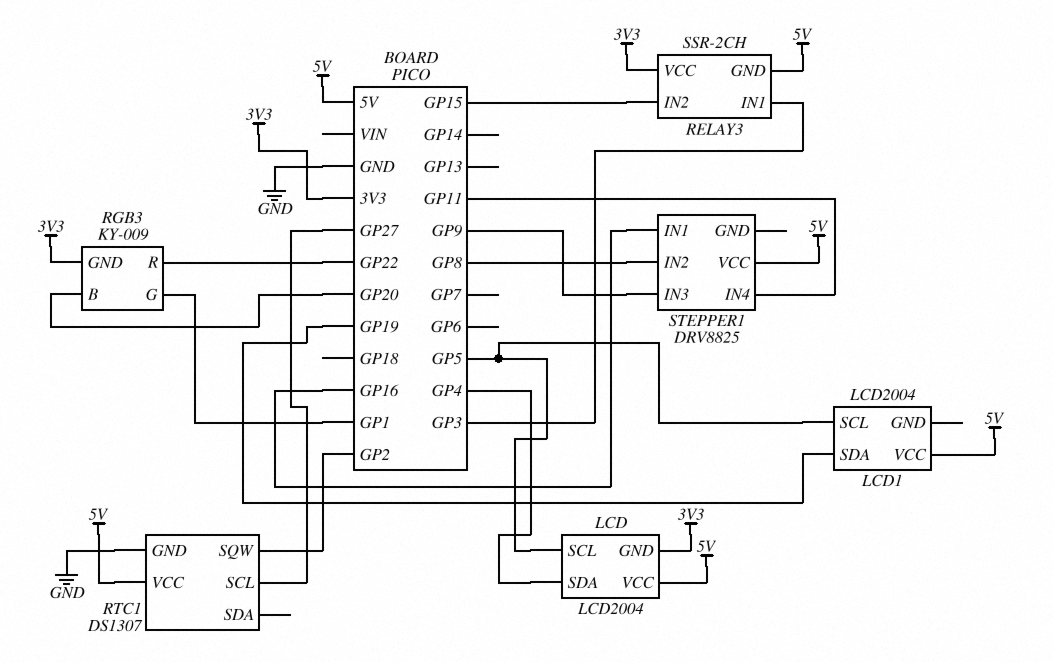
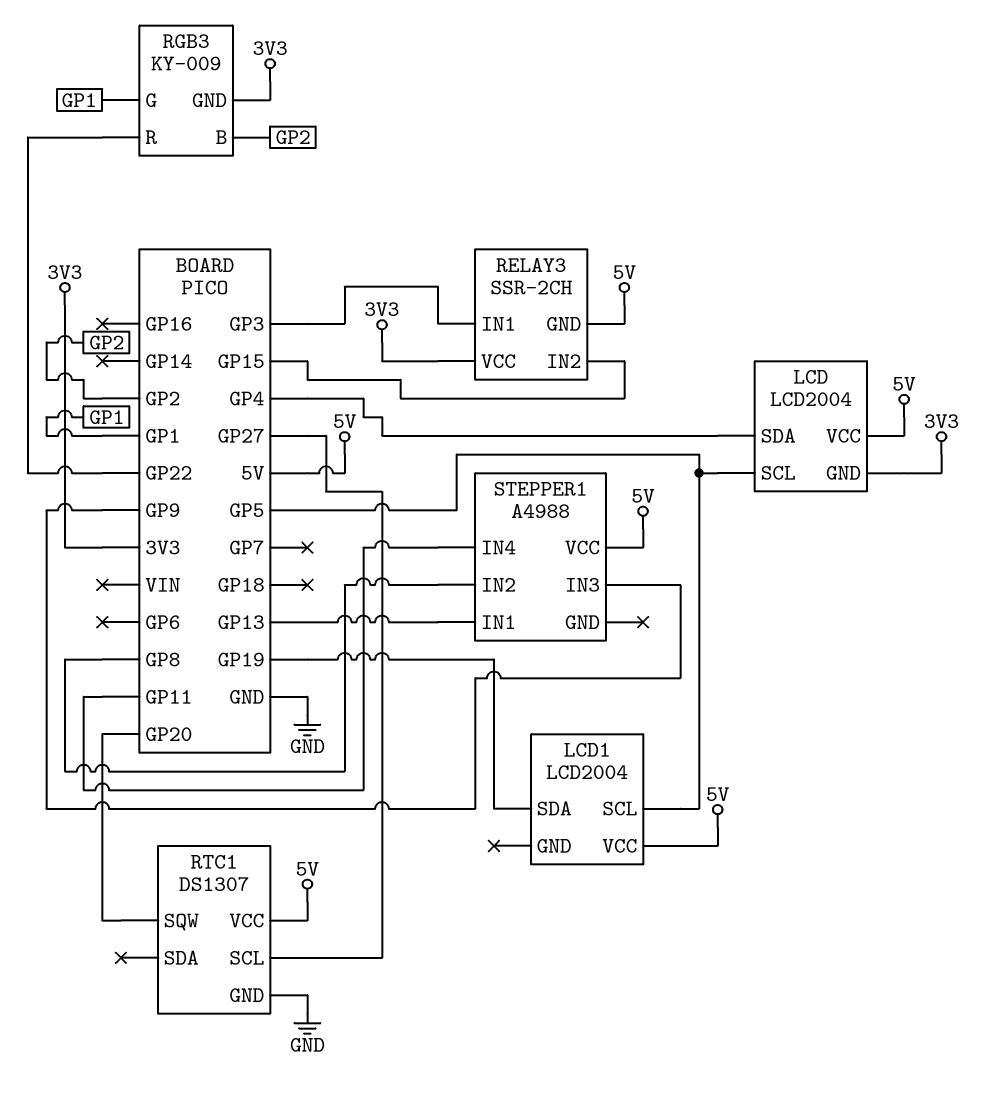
RGB3 pin B: GP20 -> GP2
RTC1 pin SQW: GP2 -> GP20
STEPPER1: DRV8825 -> A4988
STEPPER1 pin IN1: GP16 -> GP13

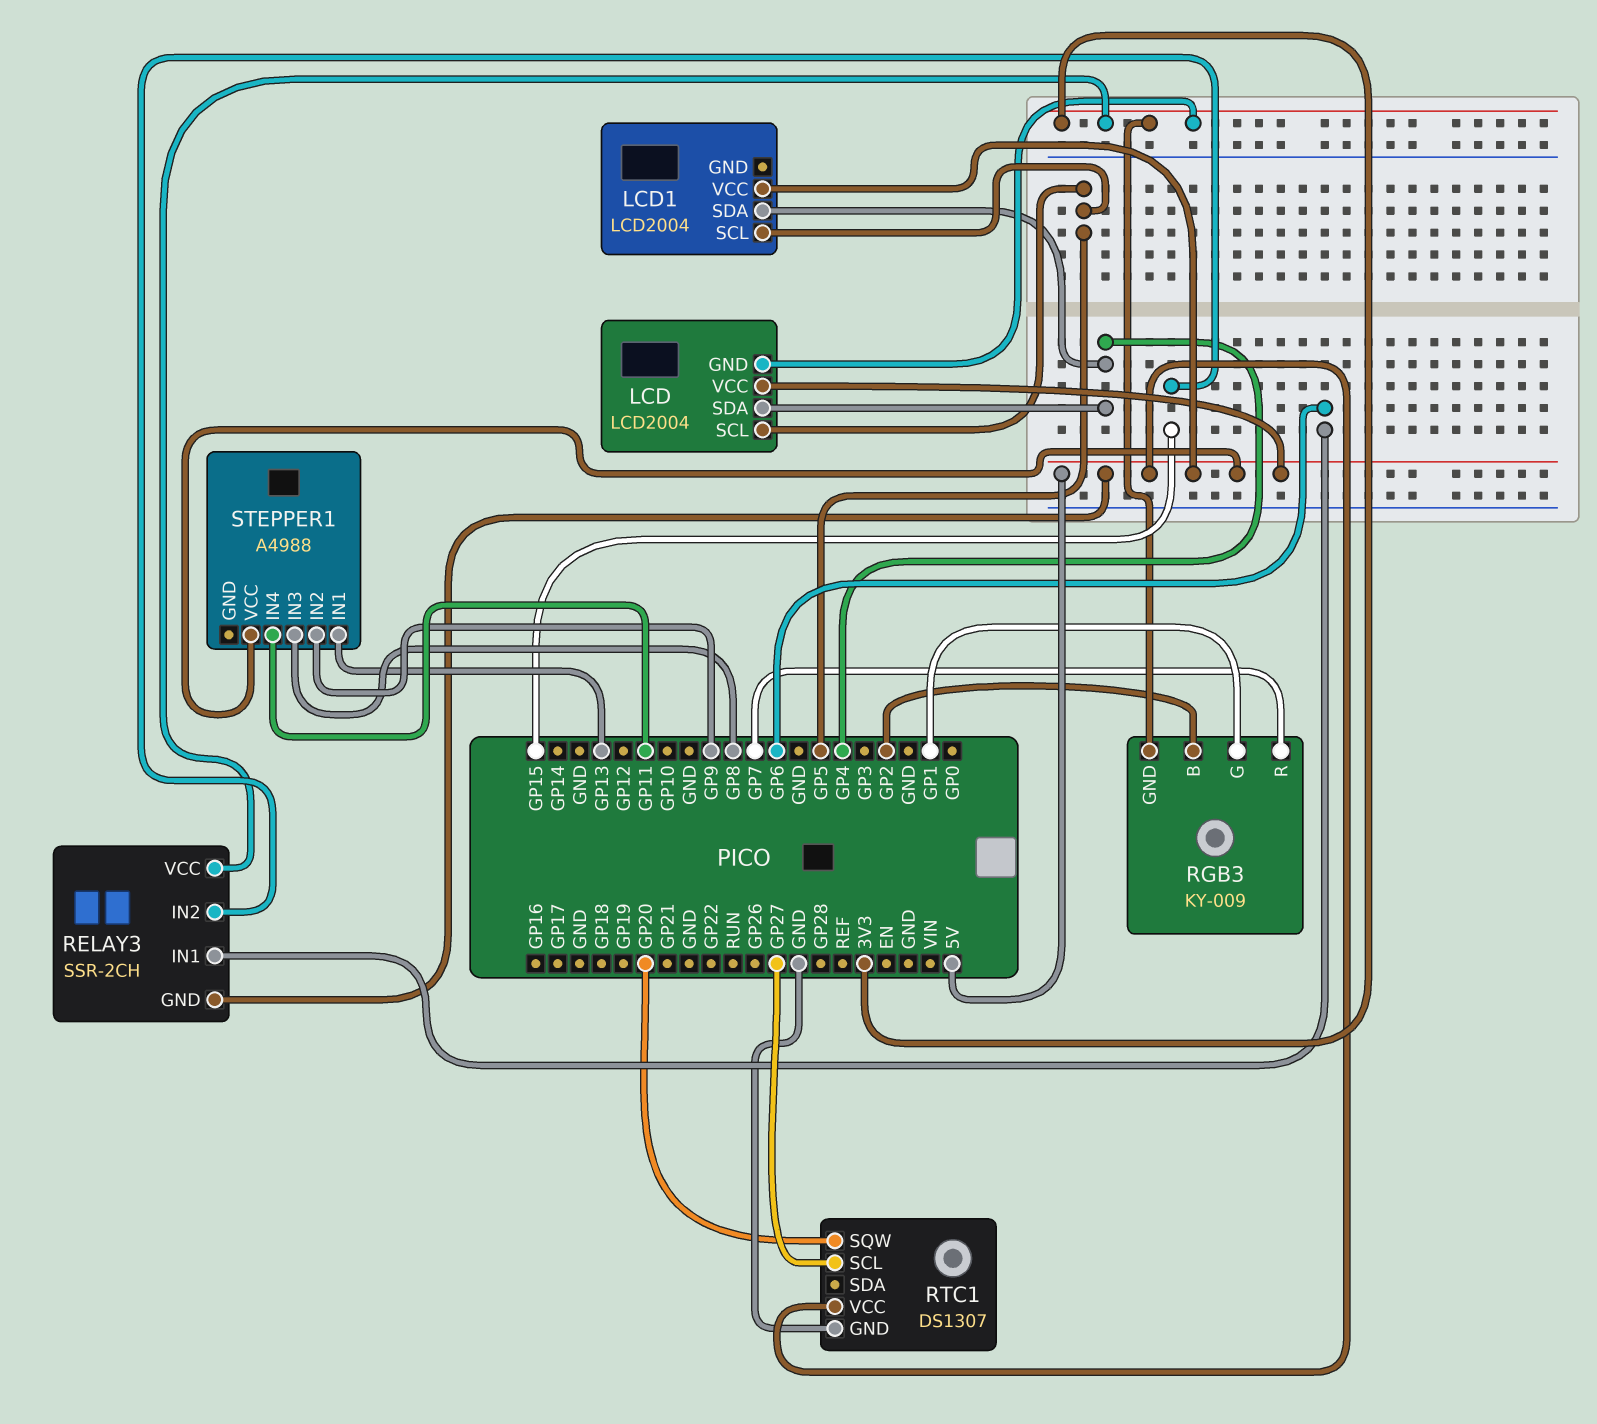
LCD1 pin SDA: GP19 -> GP4
RELAY3 pin IN1: GP3 -> GP6
RGB3 pin R: GP22 -> GP7
STEPPER1 pin IN2: GP8 -> GP9
STEPPER1 pin IN3: GP9 -> GP8

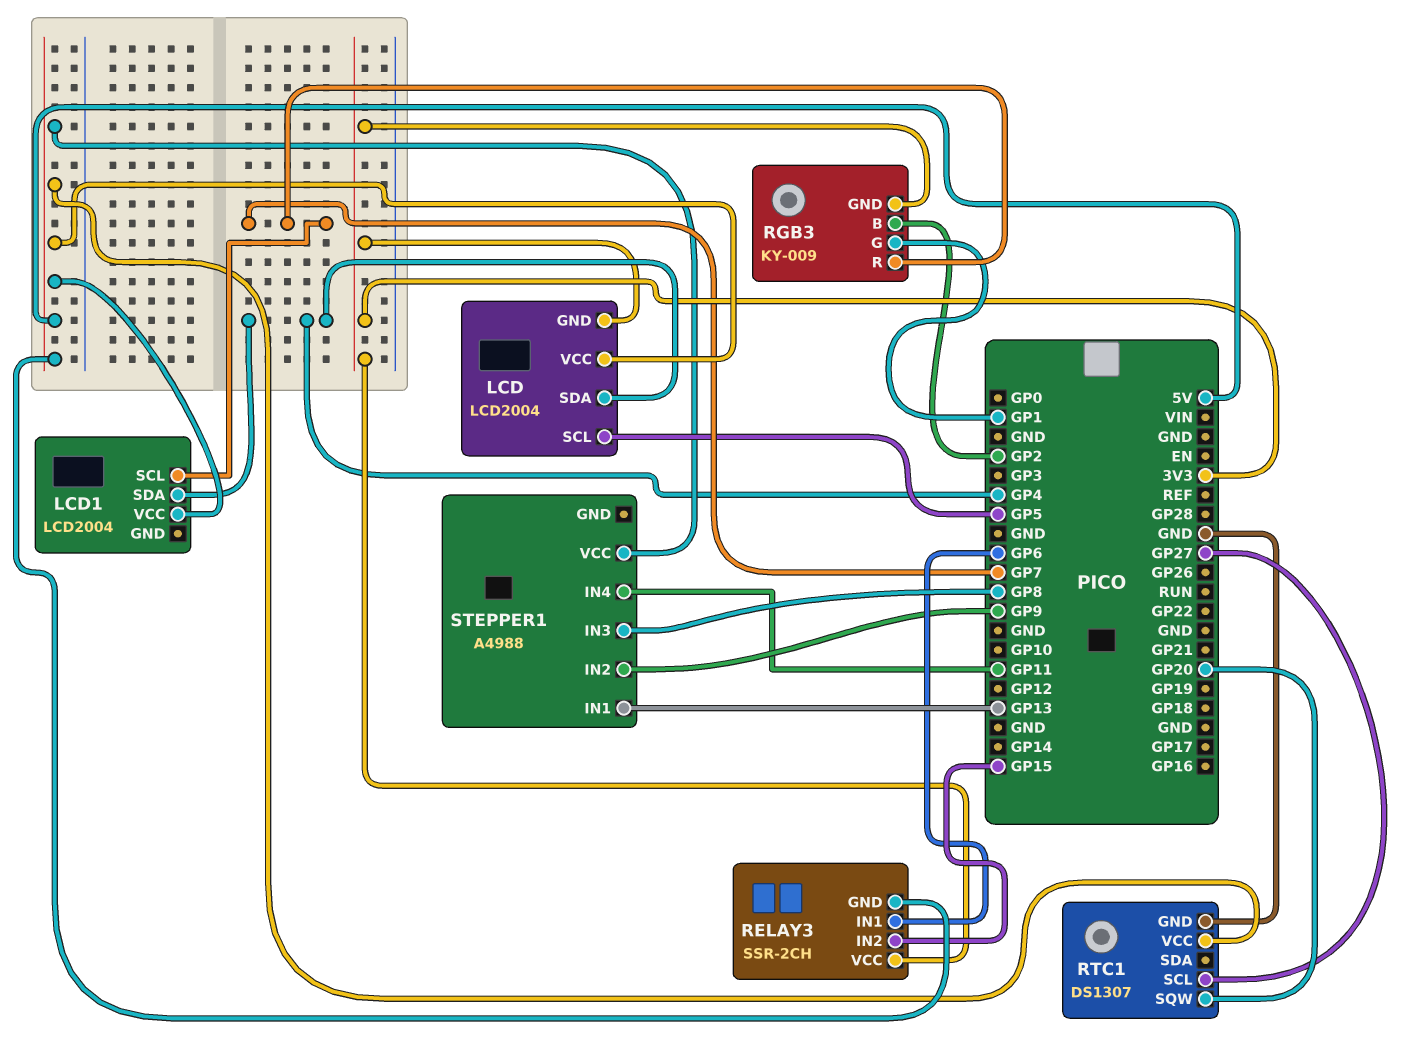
LCD1 pin SCL: GP5 -> GP7

